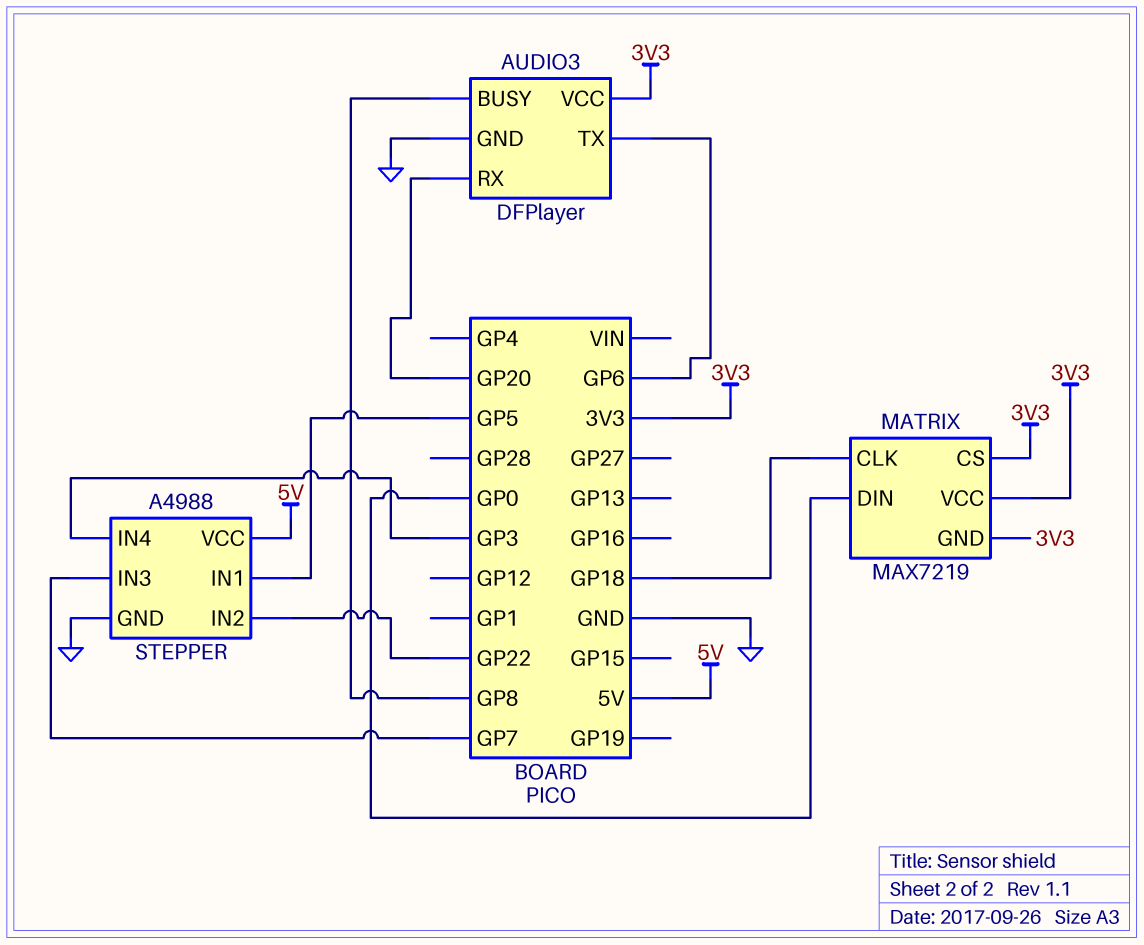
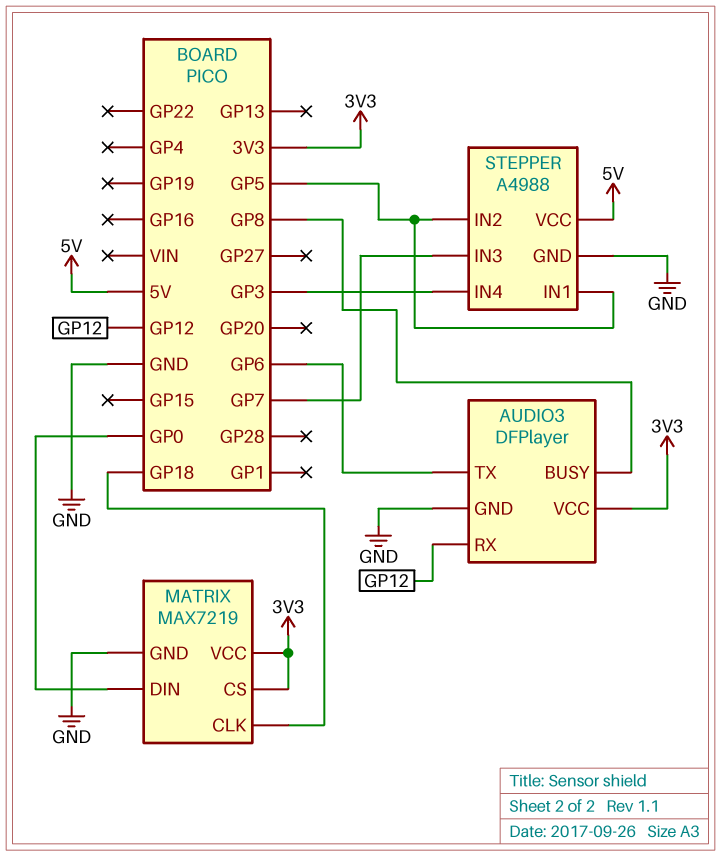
AUDIO3 pin RX: GP20 -> GP12
MATRIX pin GND: 3V3 -> GND
STEPPER pin IN2: GP22 -> GP5

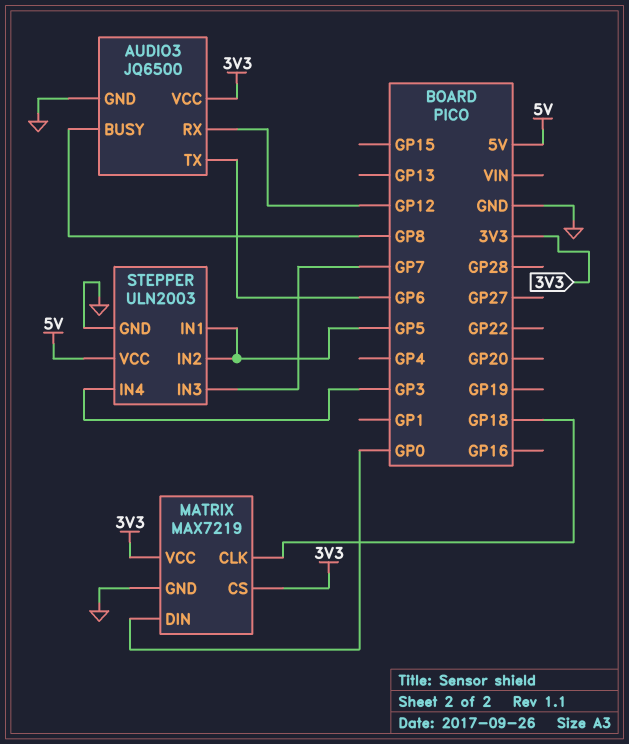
AUDIO3: DFPlayer -> JQ6500
STEPPER: A4988 -> ULN2003

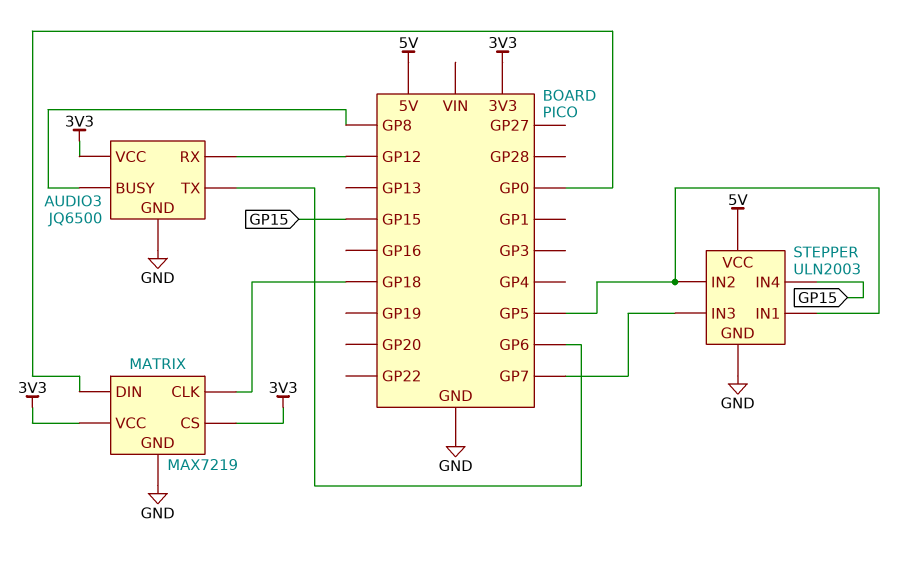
STEPPER pin IN4: GP3 -> GP15

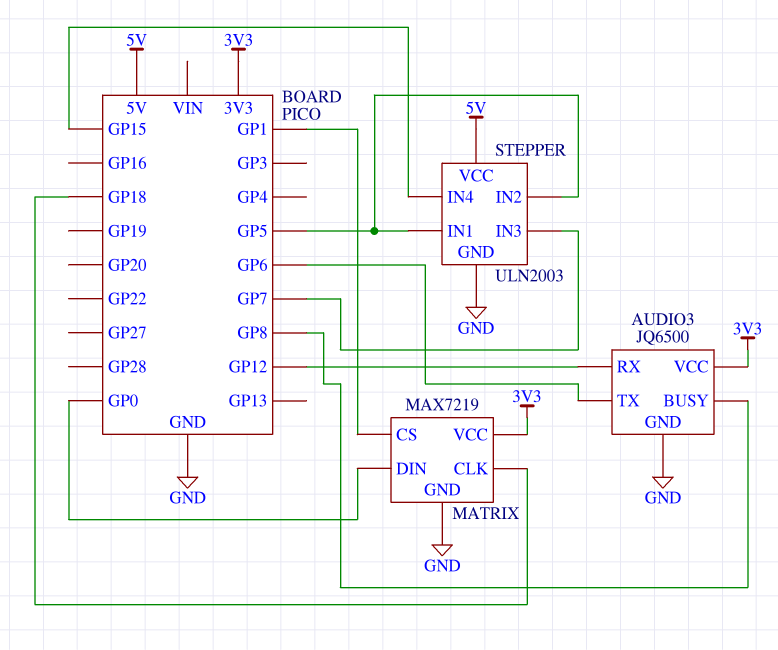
MATRIX pin CS: 3V3 -> GP1

